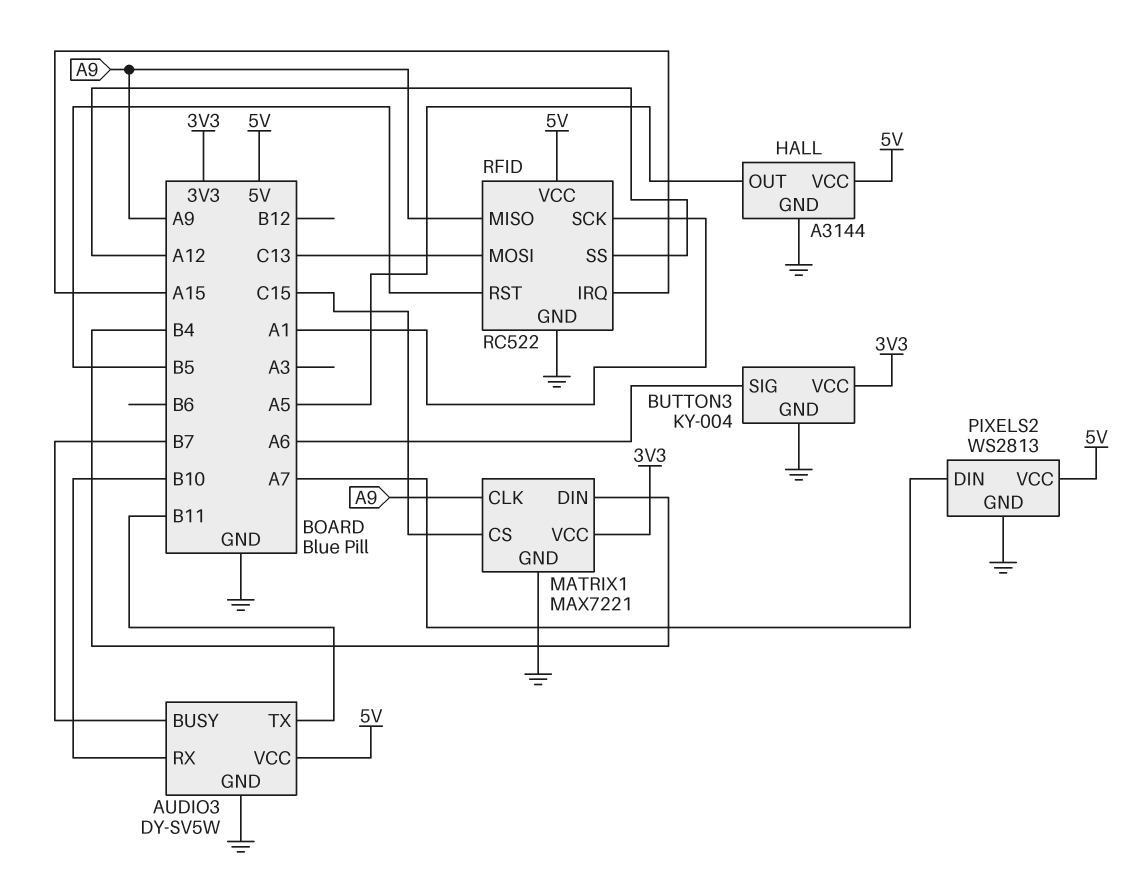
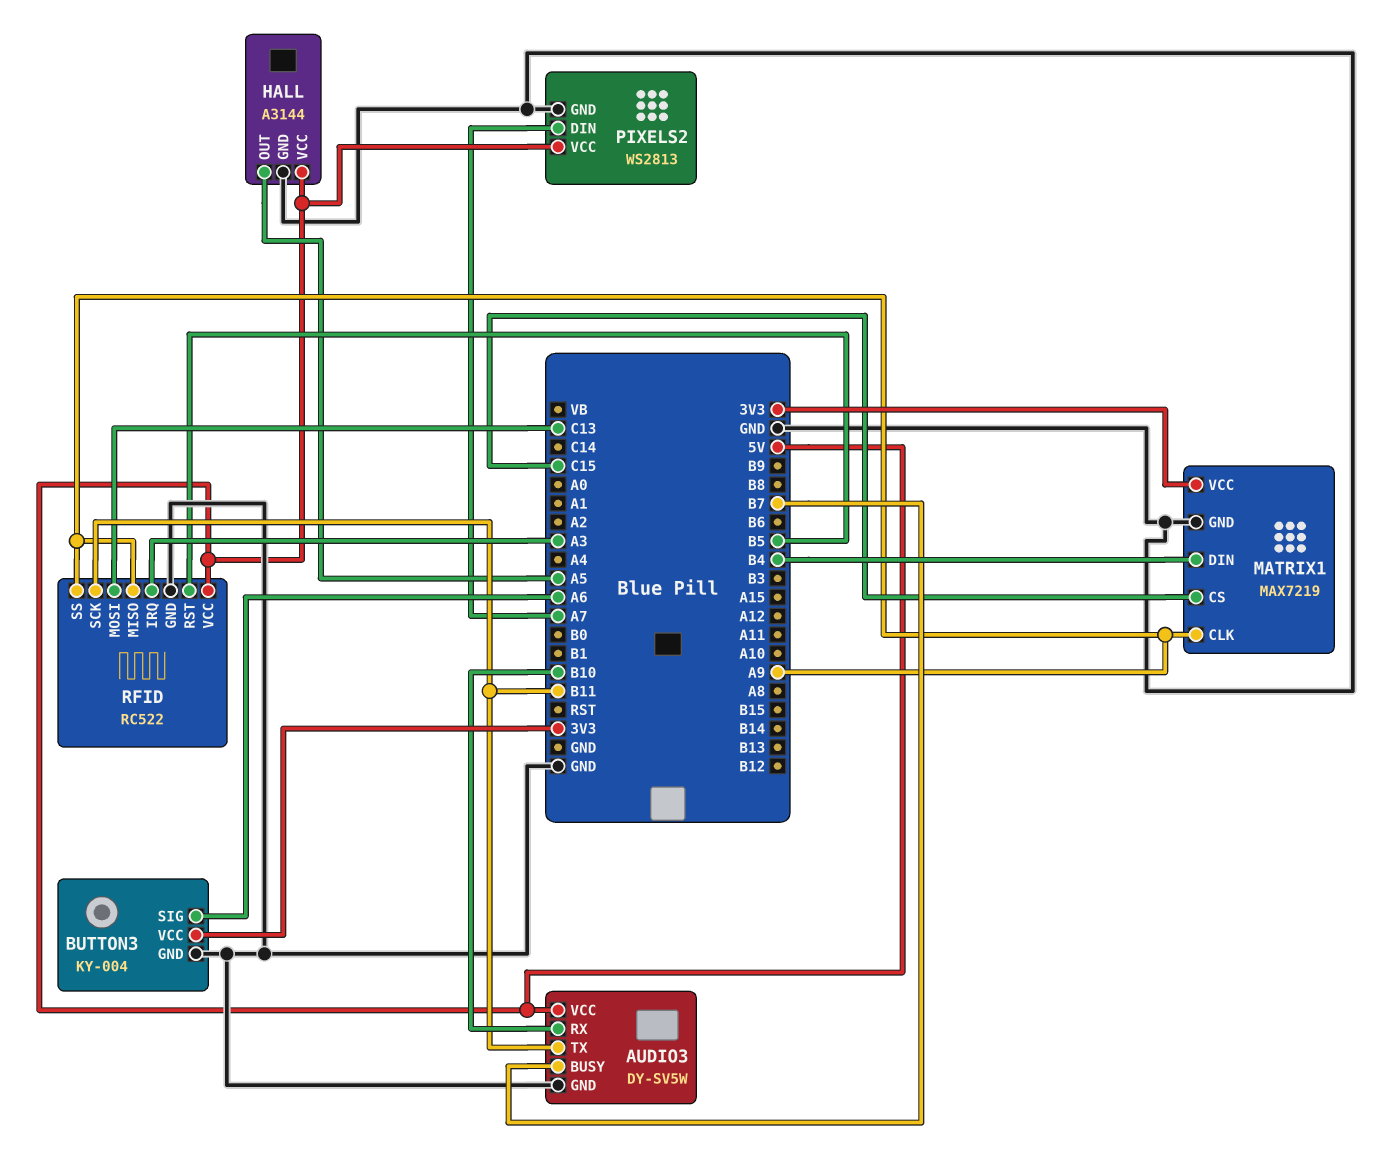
MATRIX1: MAX7221 -> MAX7219
RFID pin IRQ: A15 -> A3
RFID pin SCK: A1 -> B11
RFID pin SS: A12 -> A9

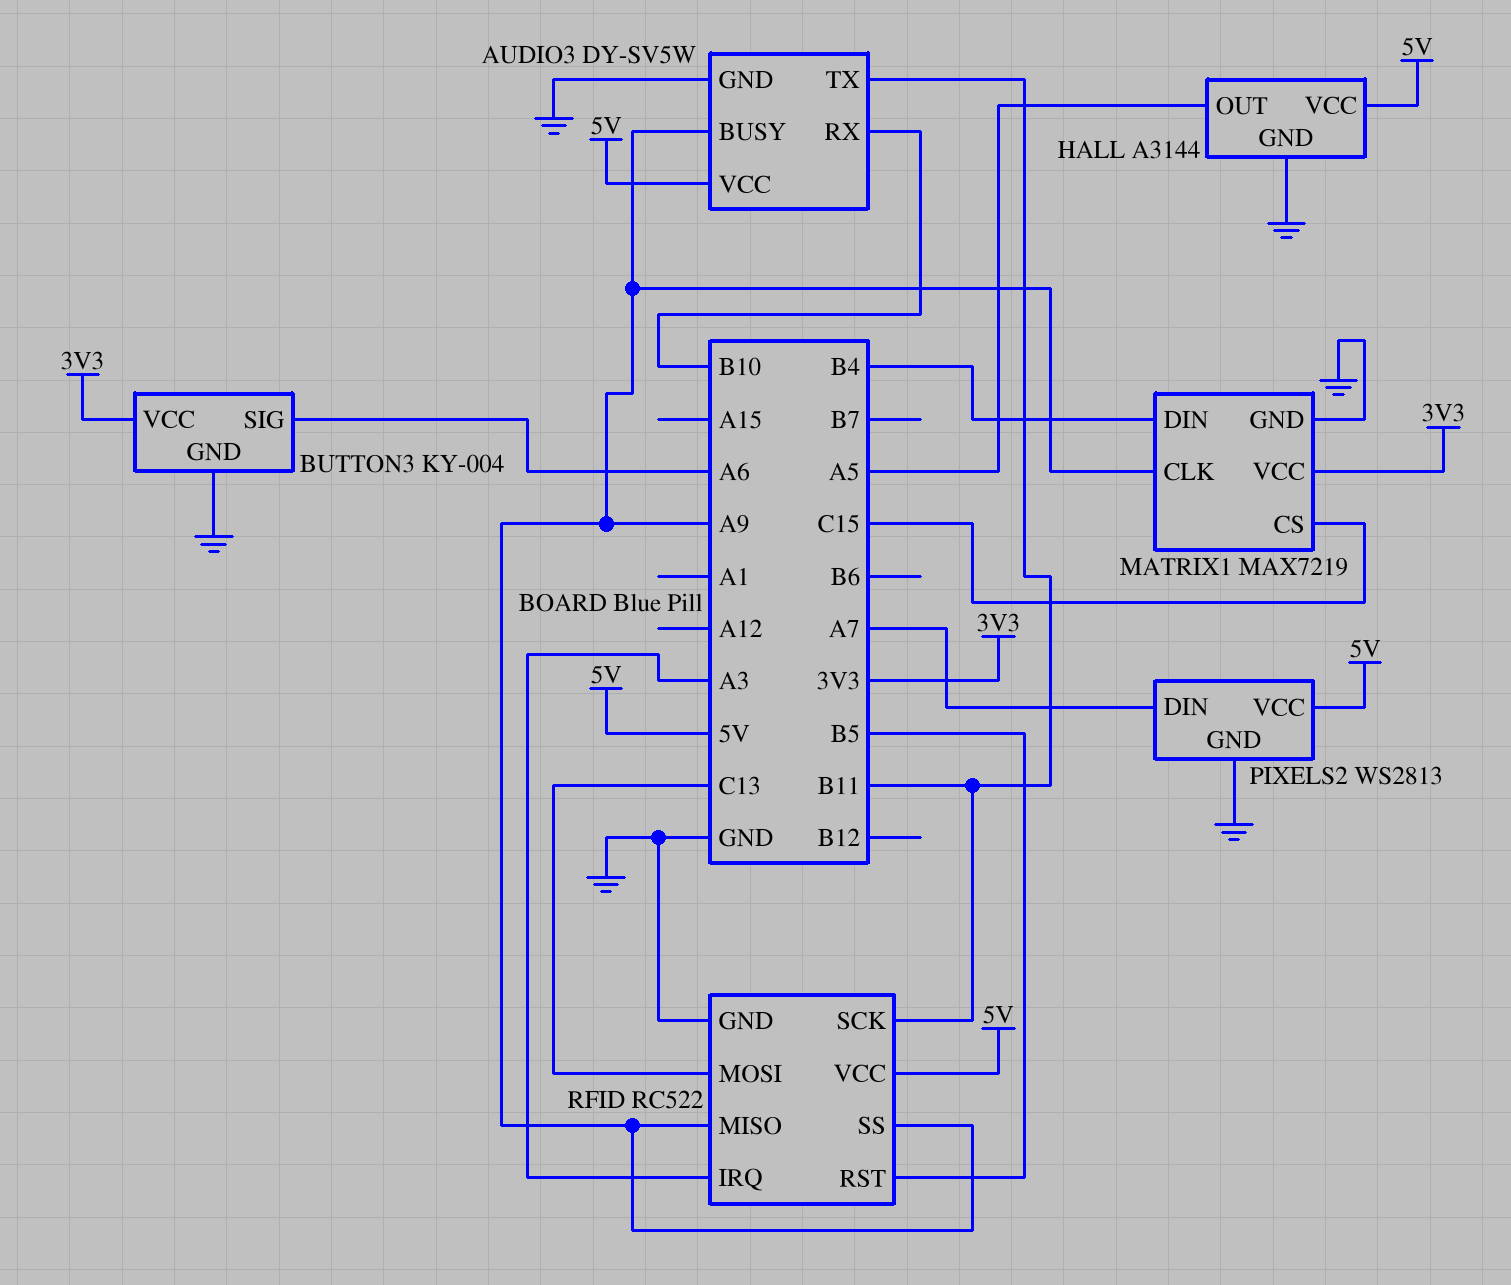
AUDIO3 pin BUSY: B7 -> A9

